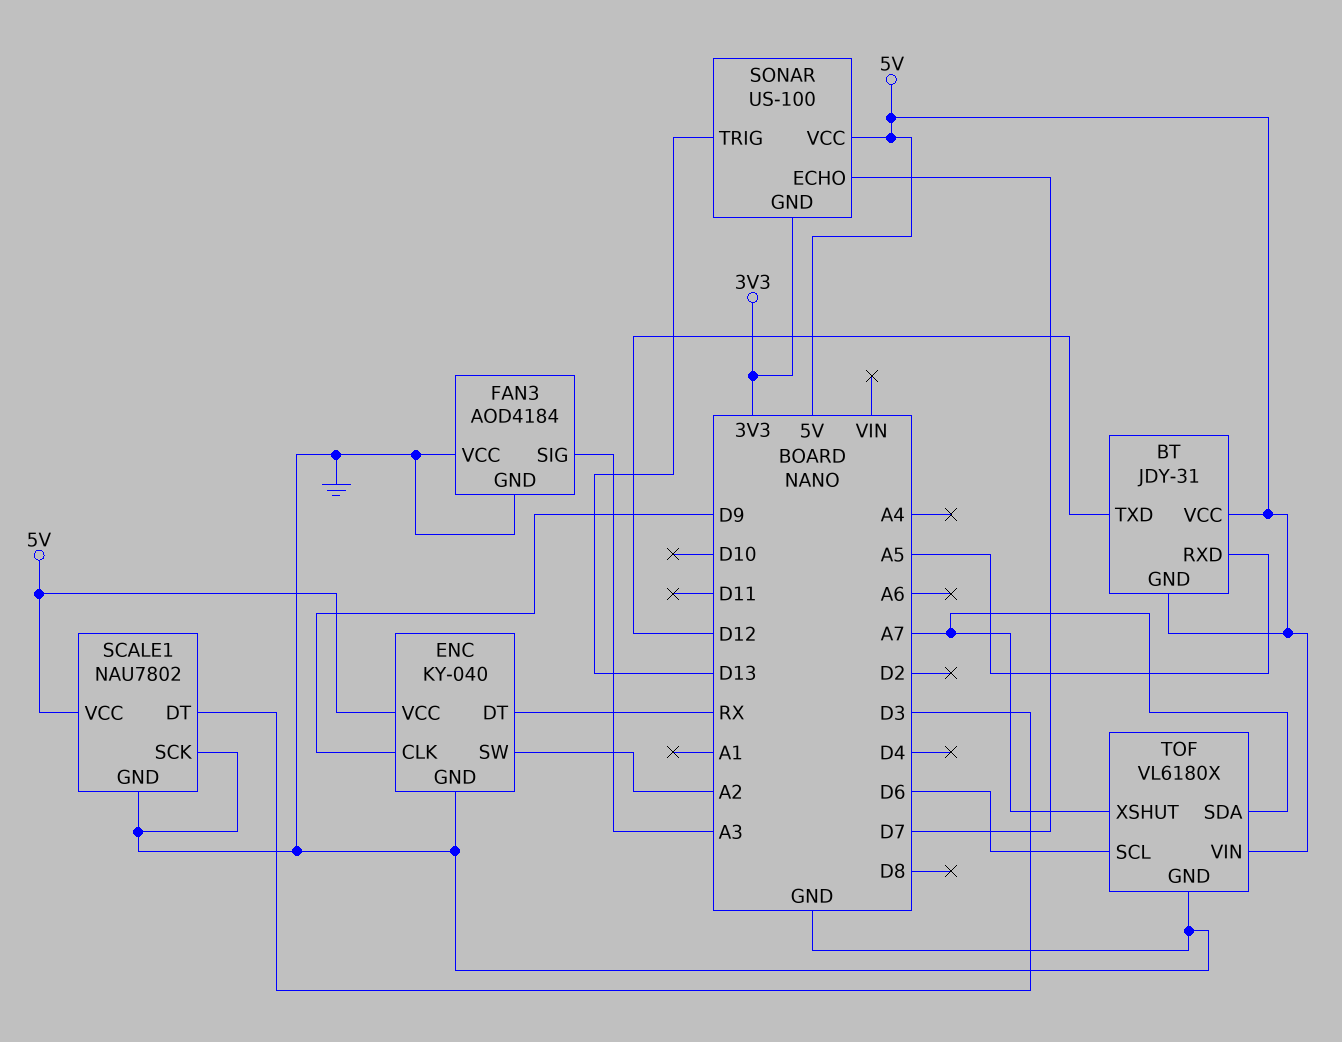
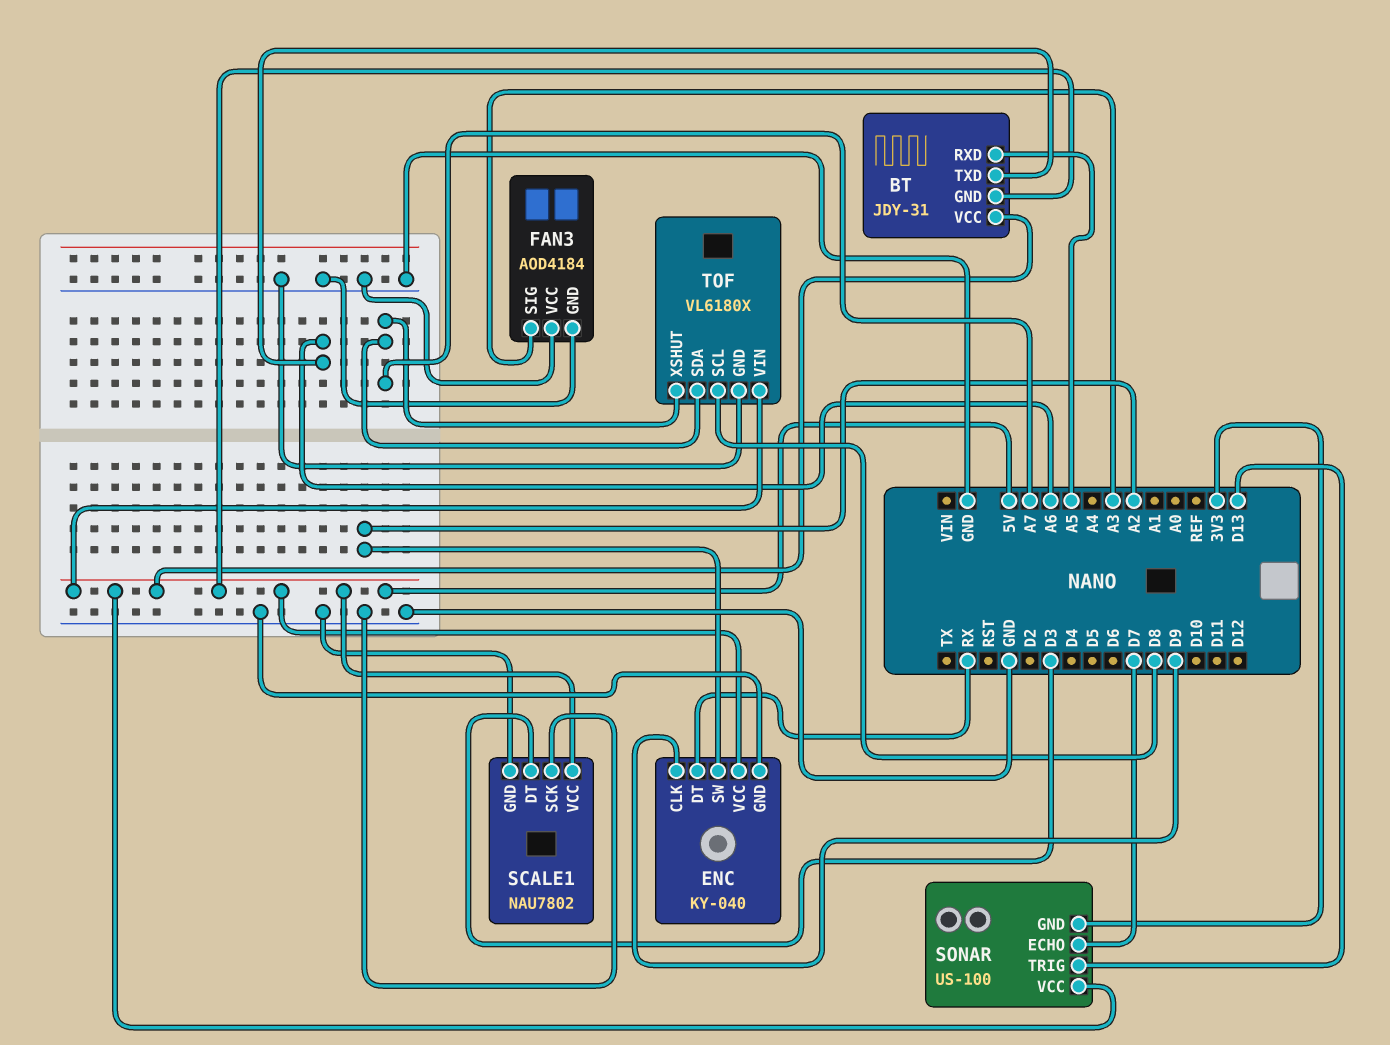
BT pin TXD: D12 -> A6
TOF pin SCL: D6 -> D8

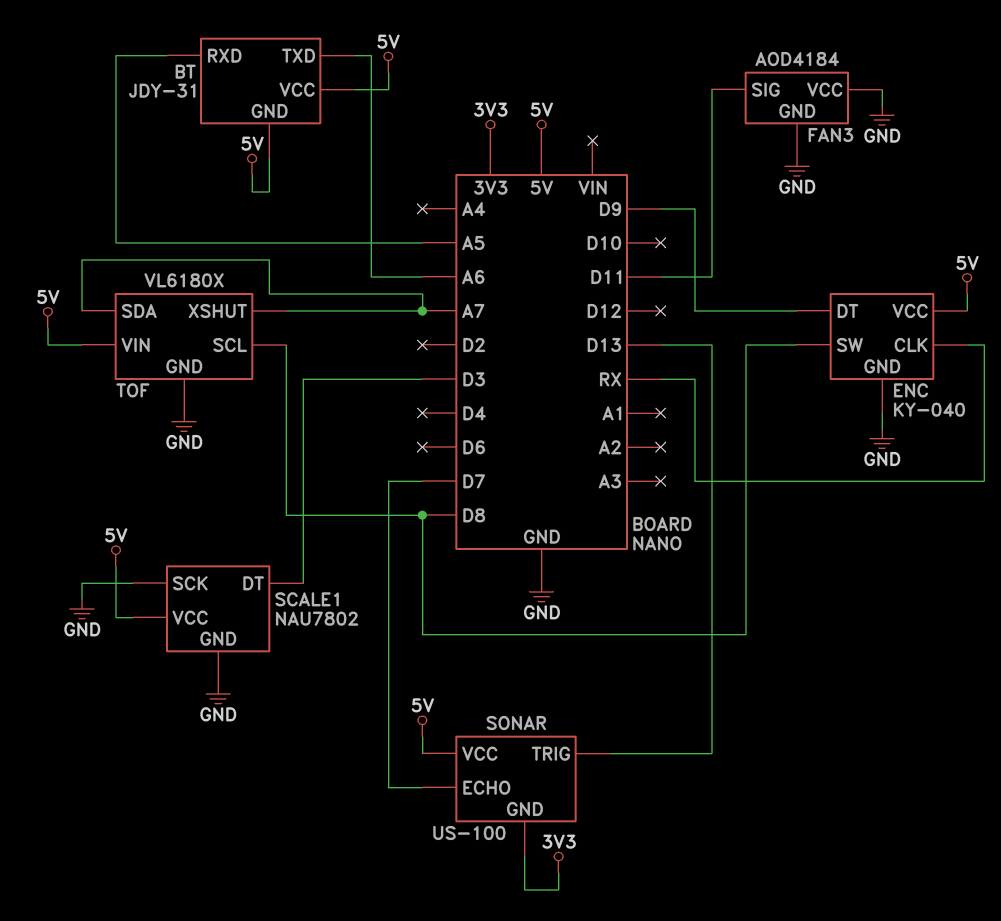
ENC pin CLK: D9 -> RX
ENC pin DT: RX -> D9
ENC pin SW: A2 -> D8
FAN3 pin SIG: A3 -> D11

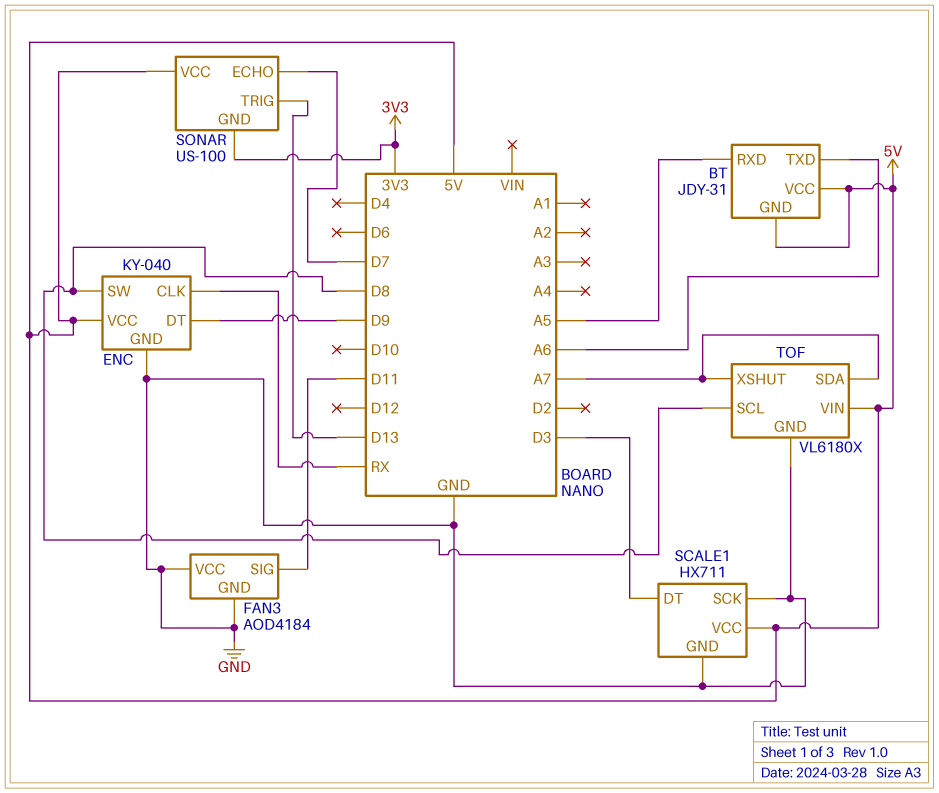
SCALE1: NAU7802 -> HX711

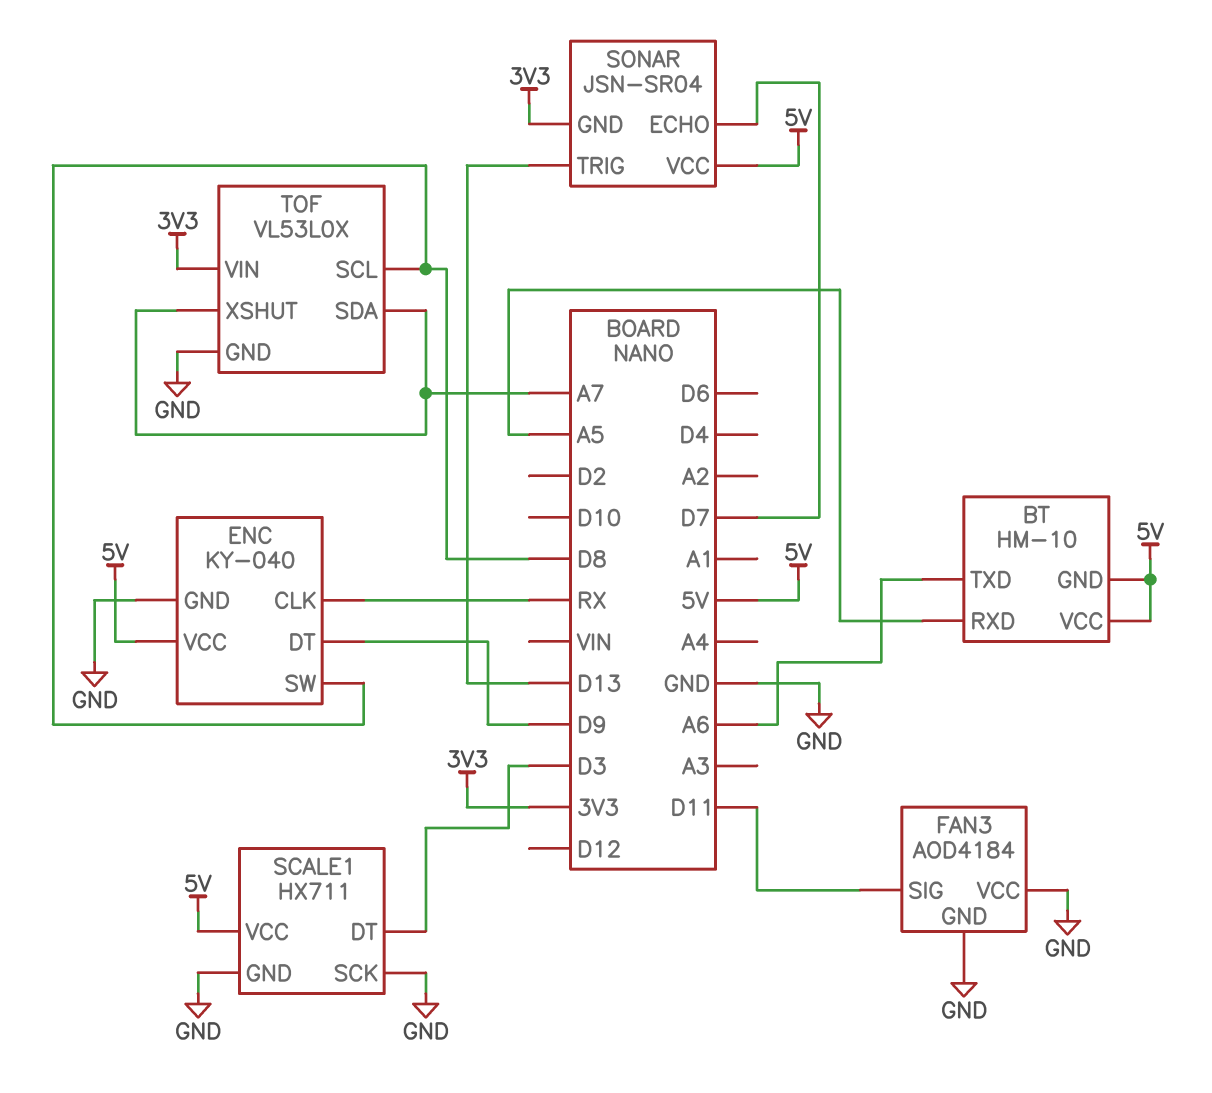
BT: JDY-31 -> HM-10
SONAR: US-100 -> JSN-SR04
TOF: VL6180X -> VL53L0X
TOF pin VIN: 5V -> 3V3

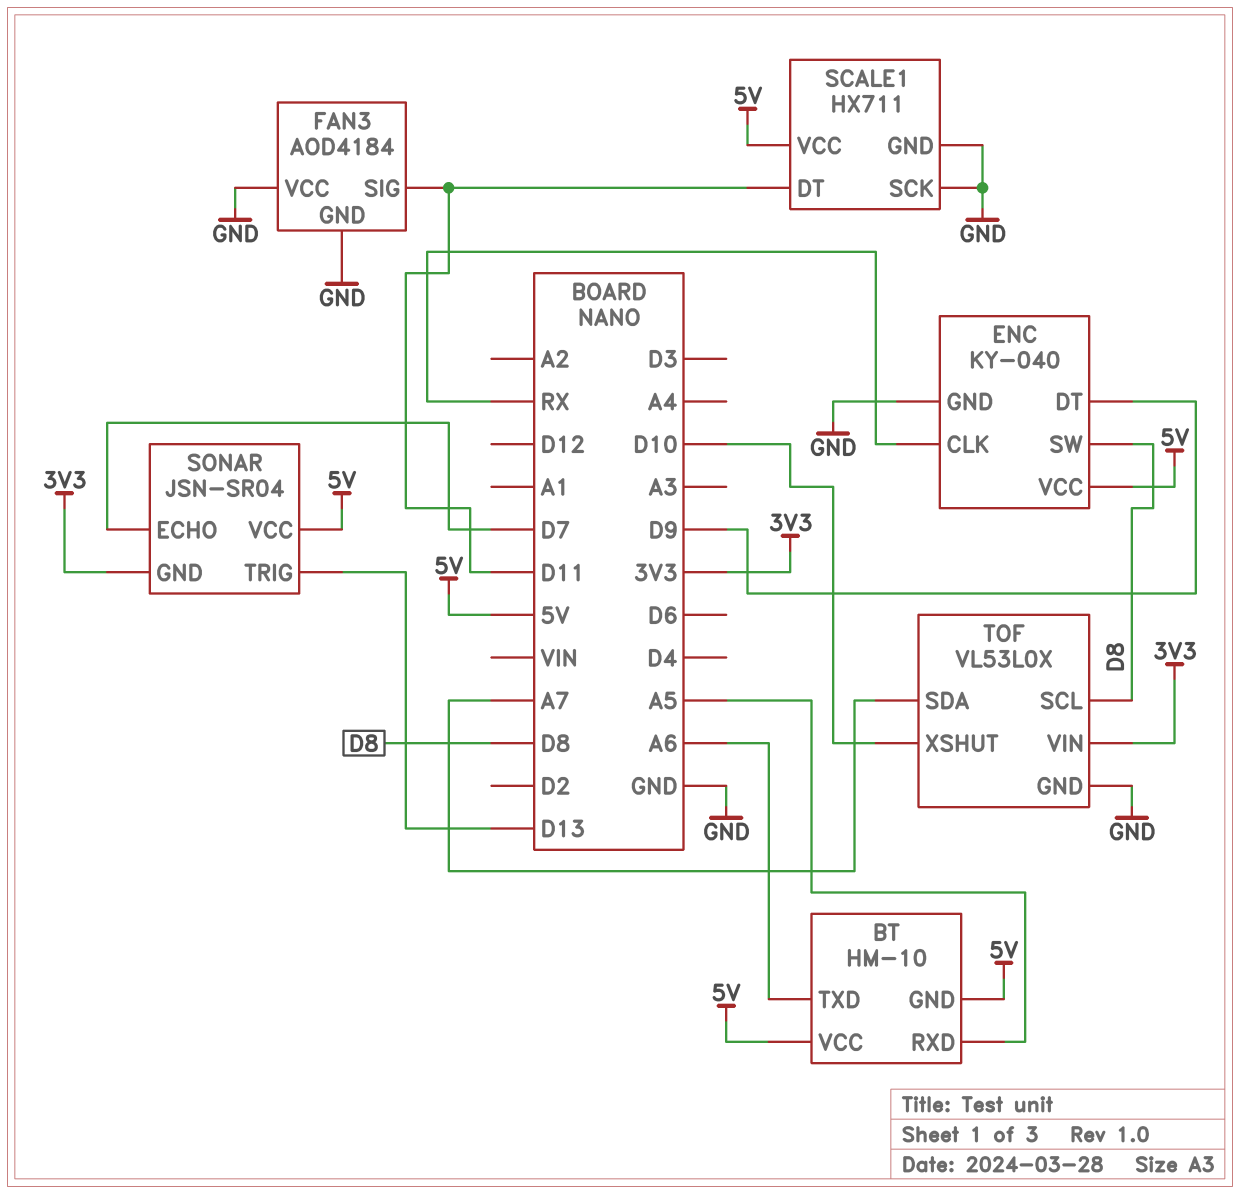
SCALE1 pin DT: D3 -> D11
TOF pin XSHUT: A7 -> D10

